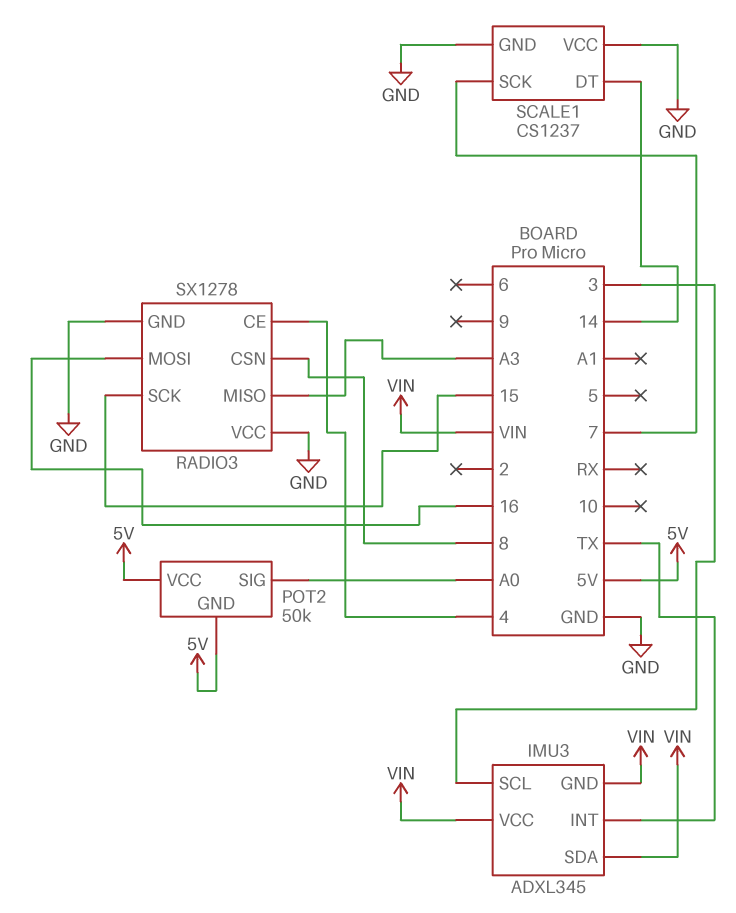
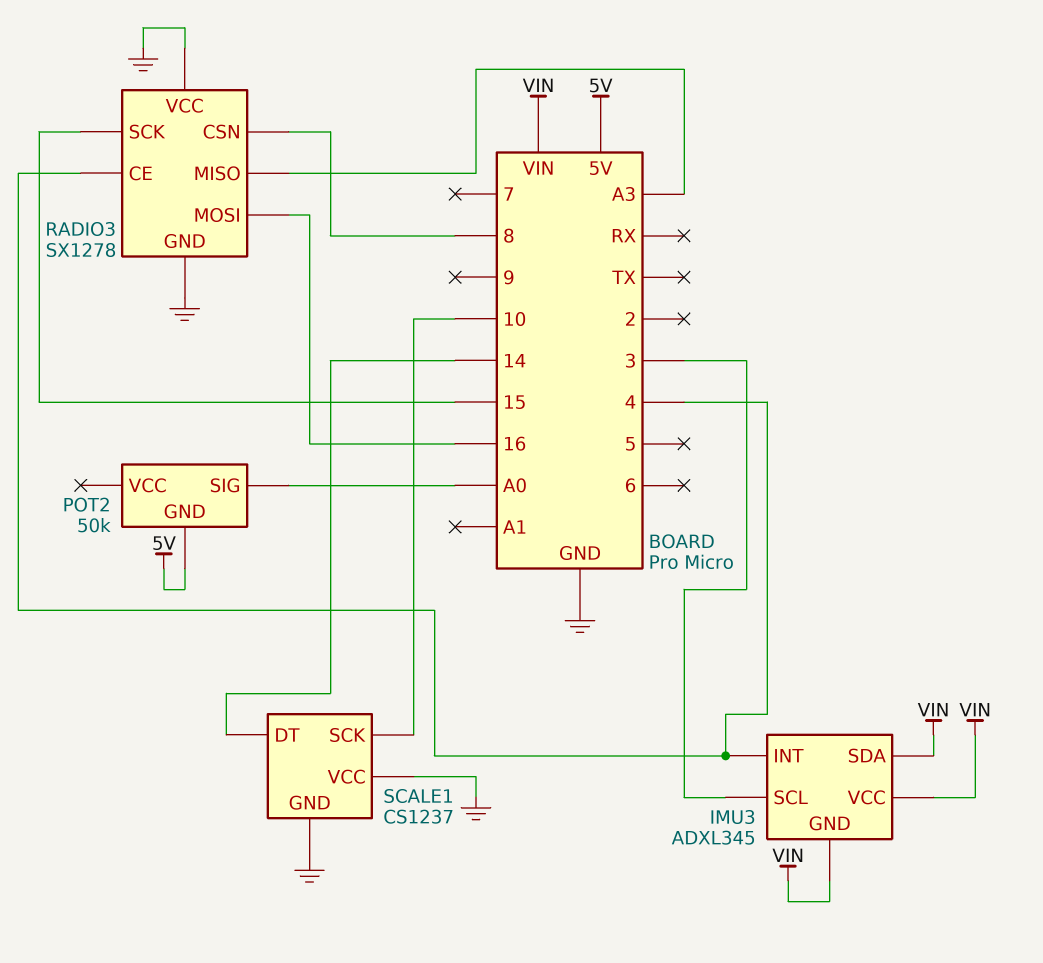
IMU3 pin INT: TX -> 4
POT2 pin VCC: 5V -> none
SCALE1 pin SCK: 7 -> 10

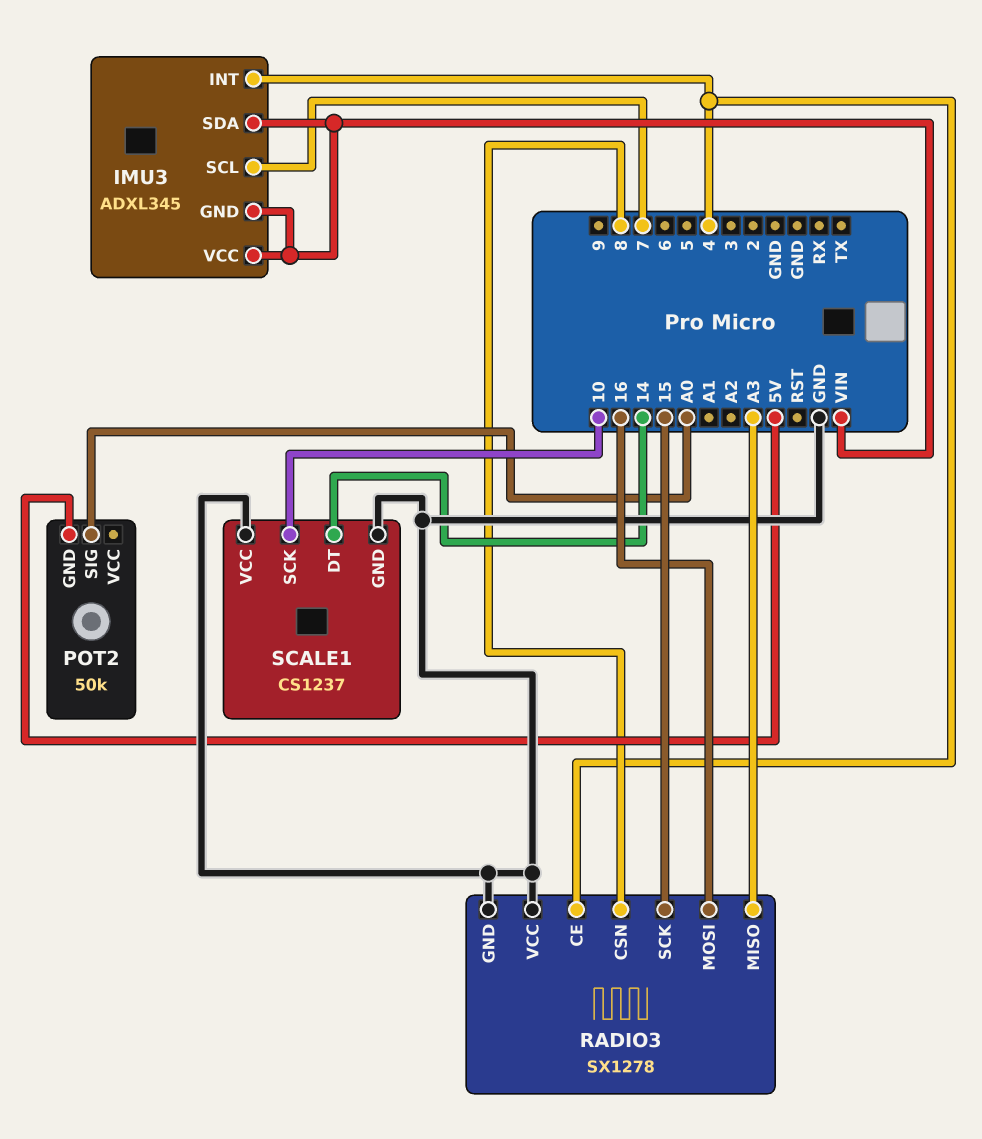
IMU3 pin SCL: 3 -> 7

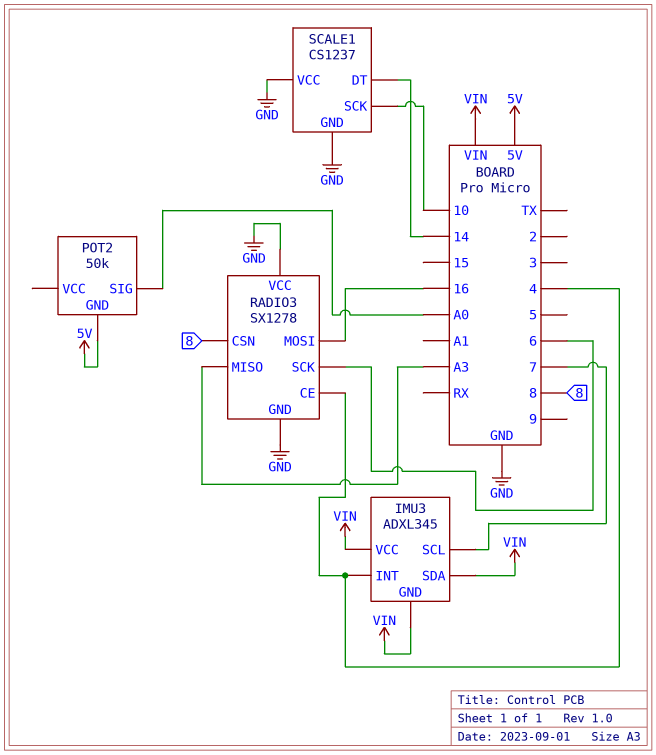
RADIO3 pin SCK: 15 -> 6

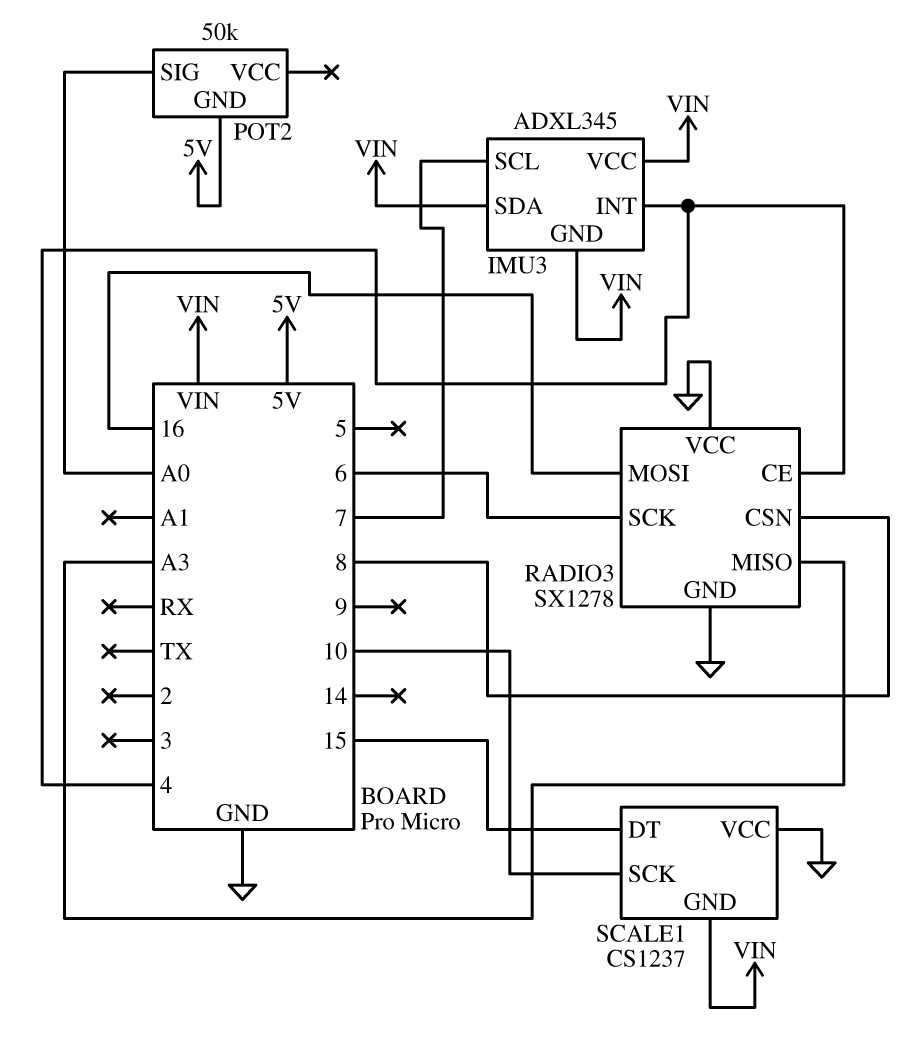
SCALE1 pin DT: 14 -> 15
SCALE1 pin GND: GND -> VIN

